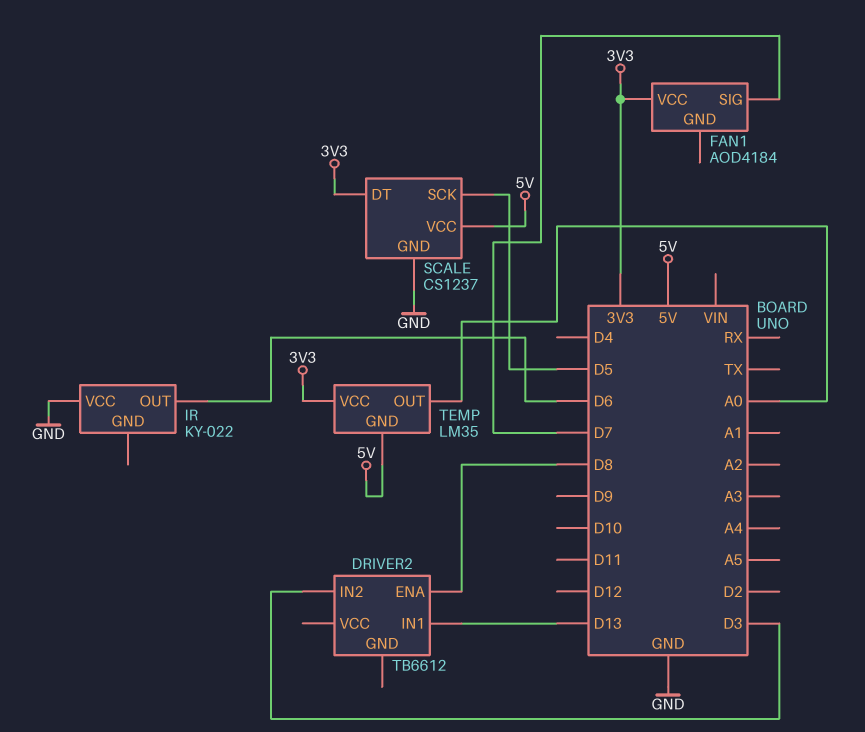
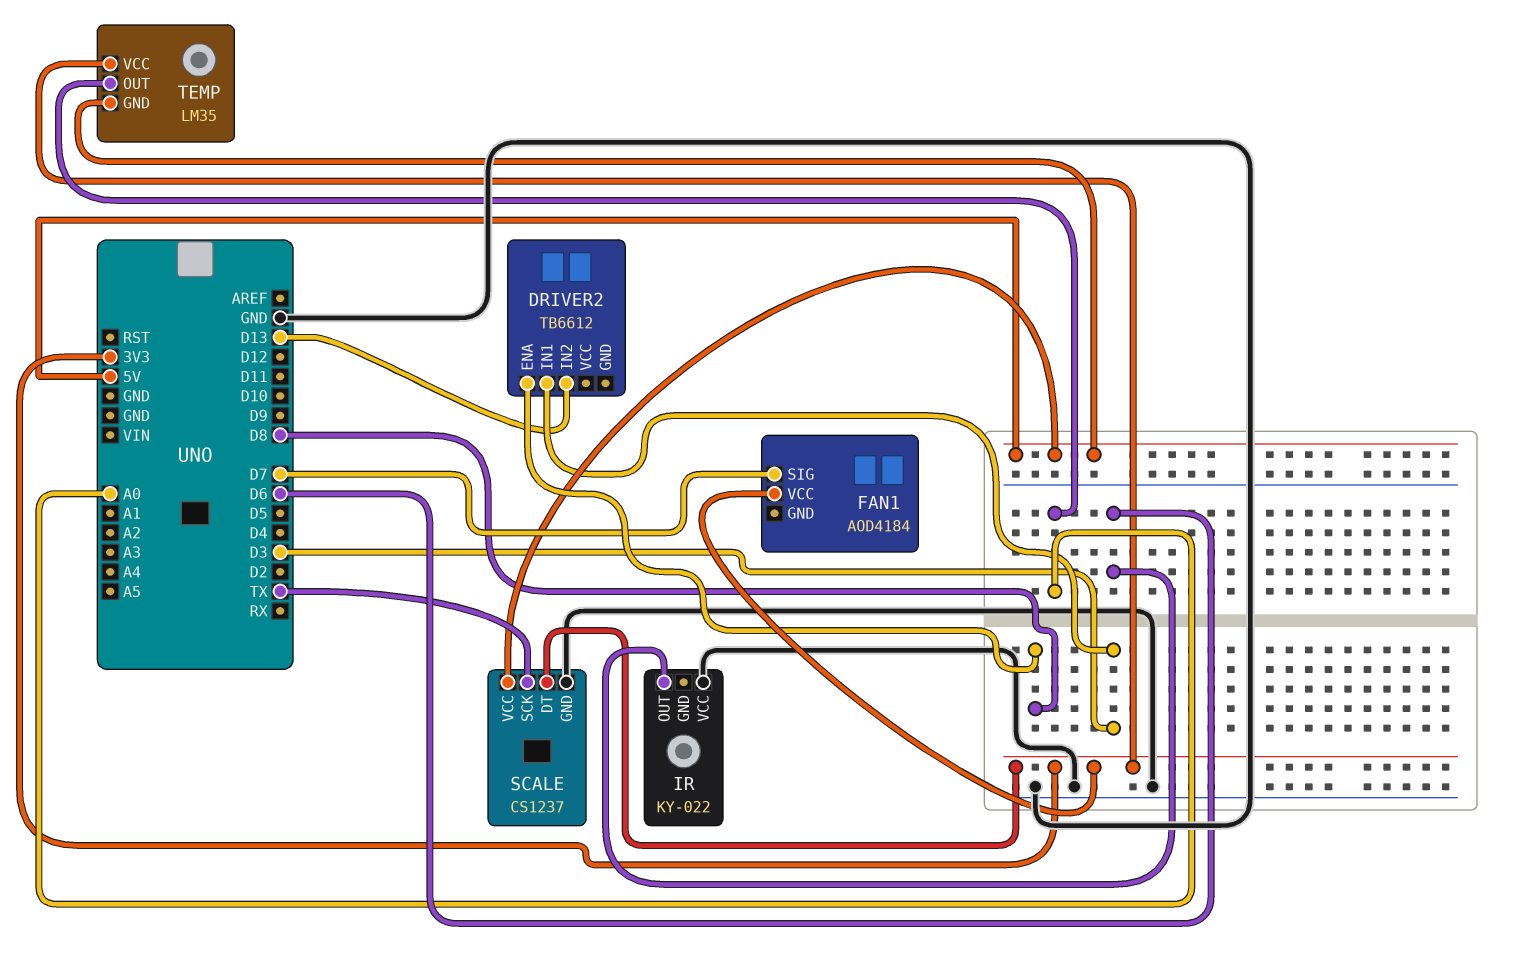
DRIVER2 pin IN1: D13 -> D3
DRIVER2 pin IN2: D3 -> D13
SCALE pin SCK: D5 -> TX

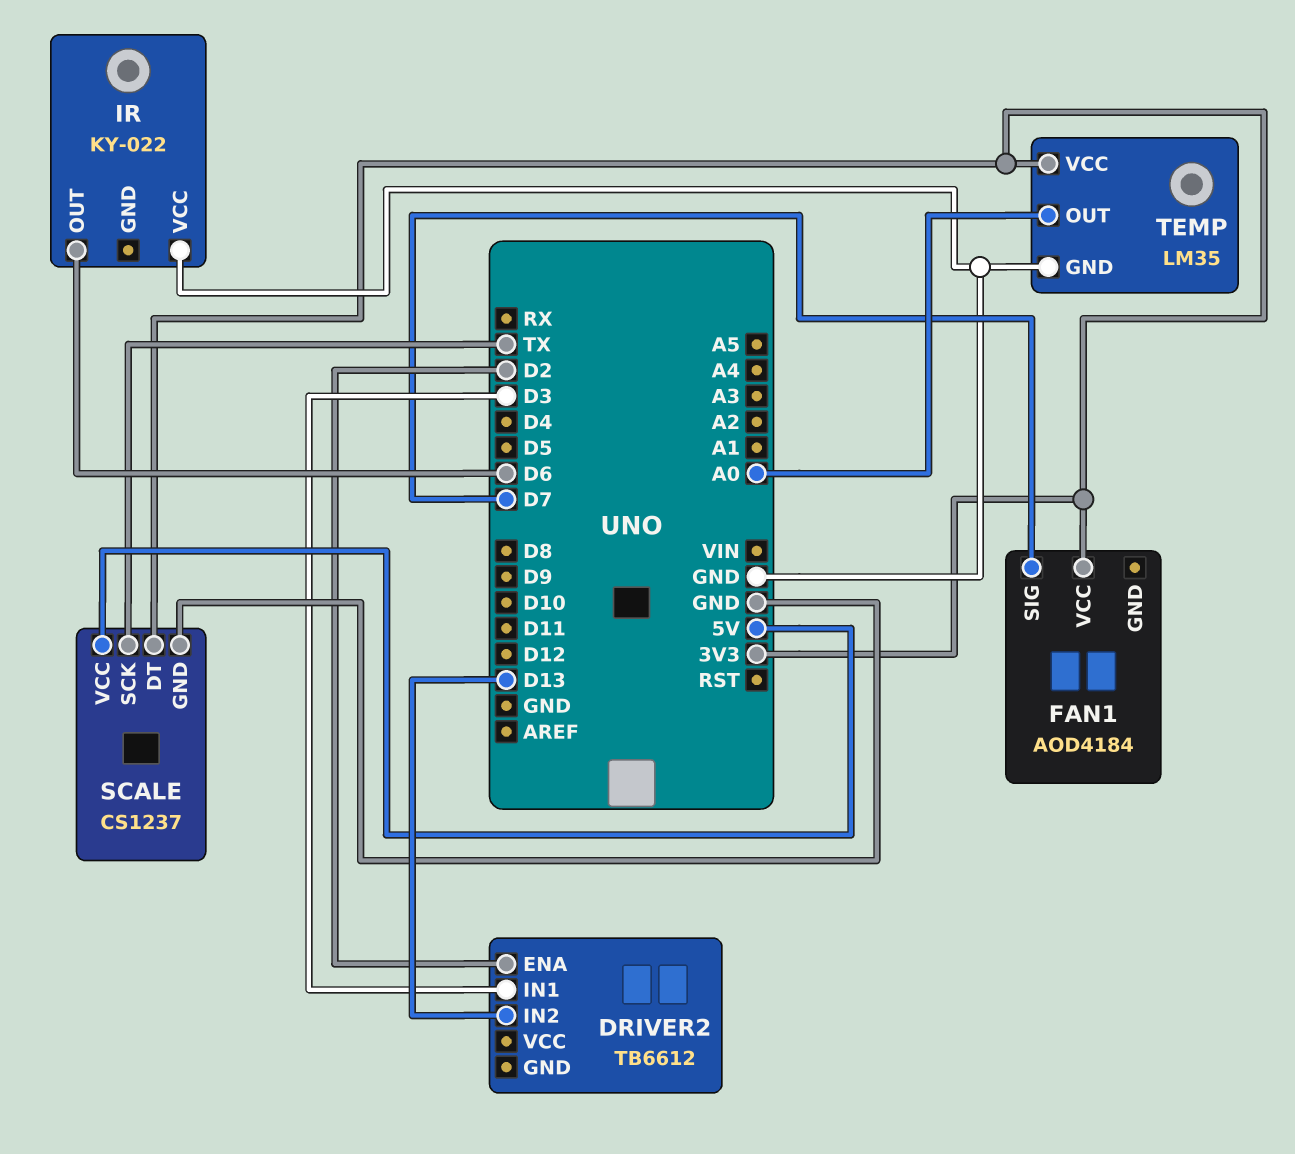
DRIVER2 pin ENA: D8 -> D2
TEMP pin GND: 5V -> GND

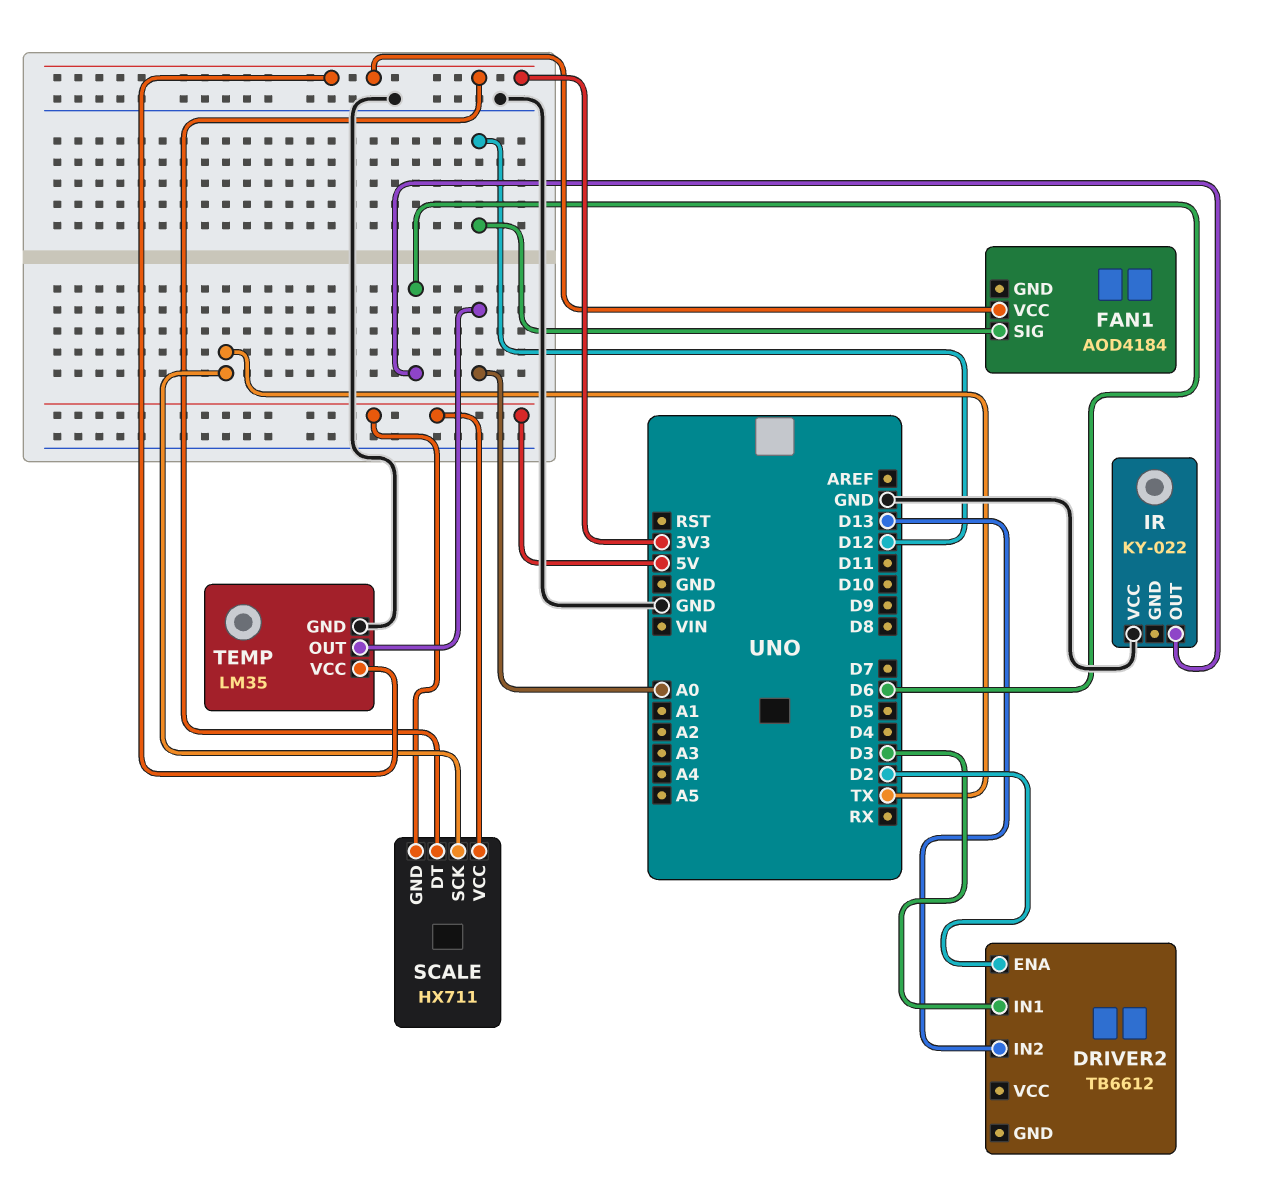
FAN1 pin SIG: D7 -> D12
SCALE: CS1237 -> HX711
SCALE pin GND: GND -> 5V

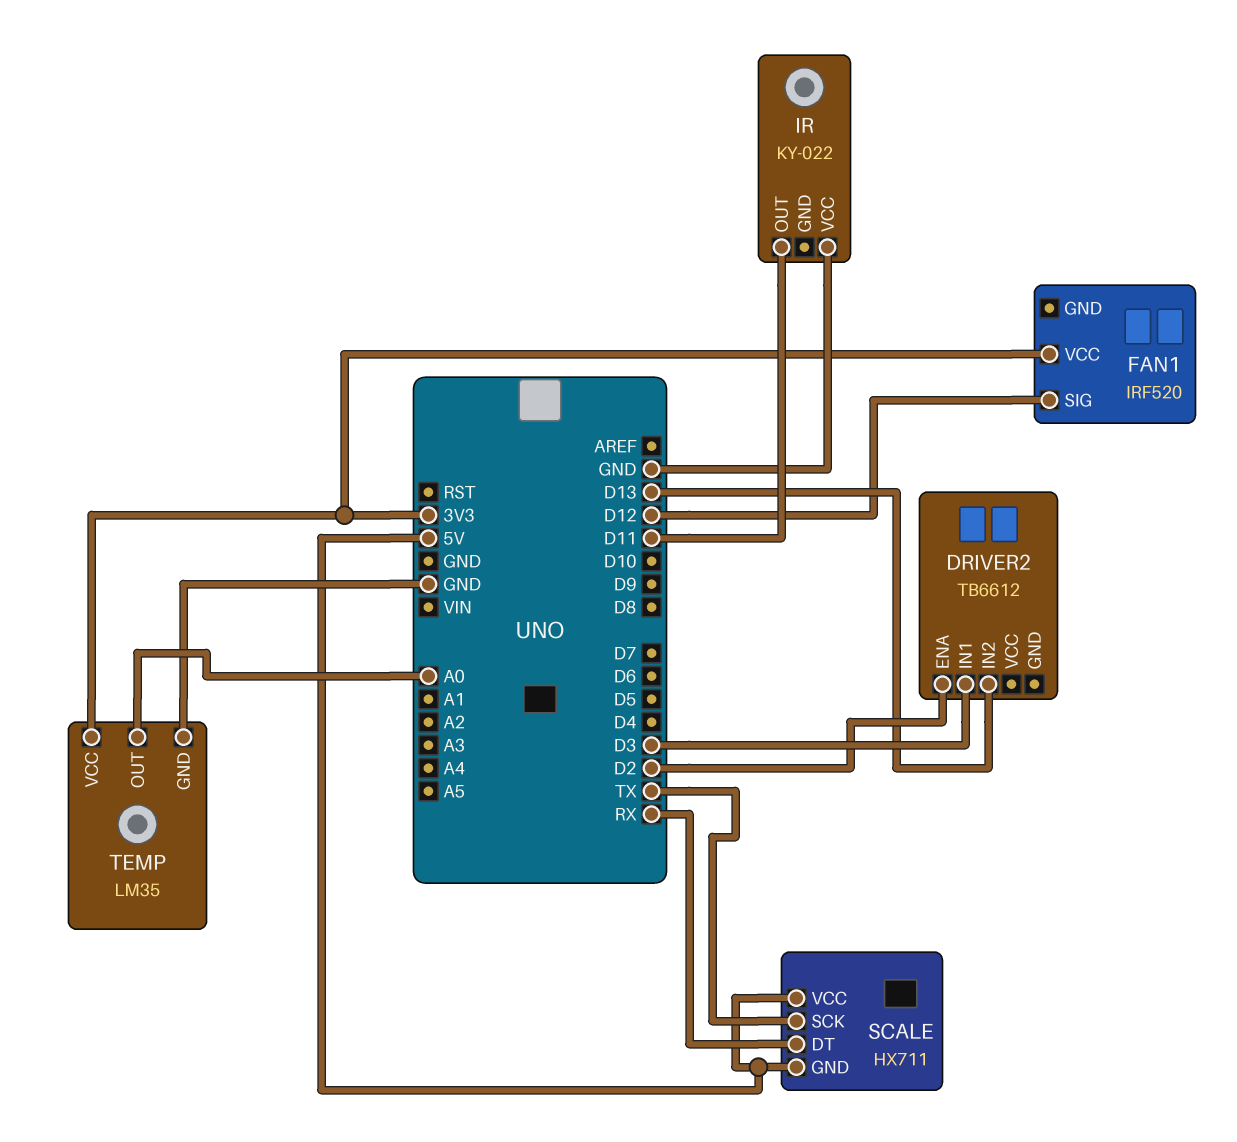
FAN1: AOD4184 -> IRF520
IR pin OUT: D6 -> D11
SCALE pin DT: 3V3 -> RX

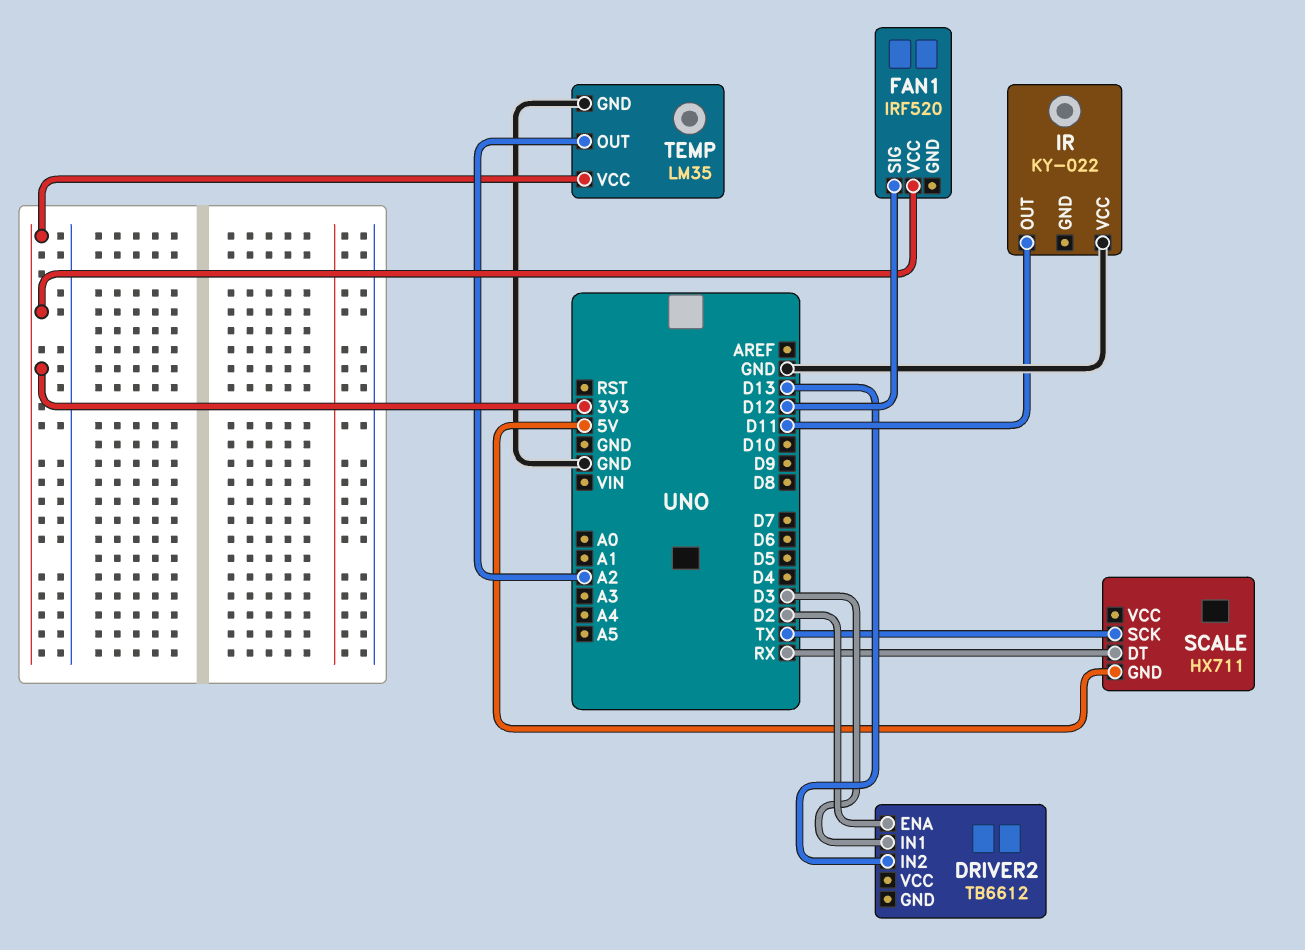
SCALE pin VCC: 5V -> none
TEMP pin OUT: A0 -> A2

